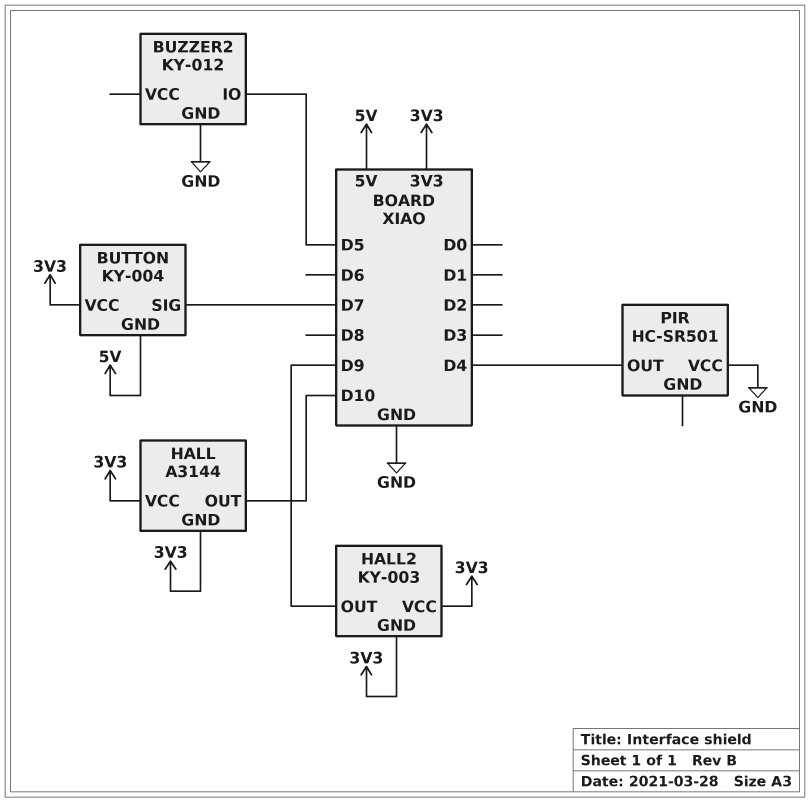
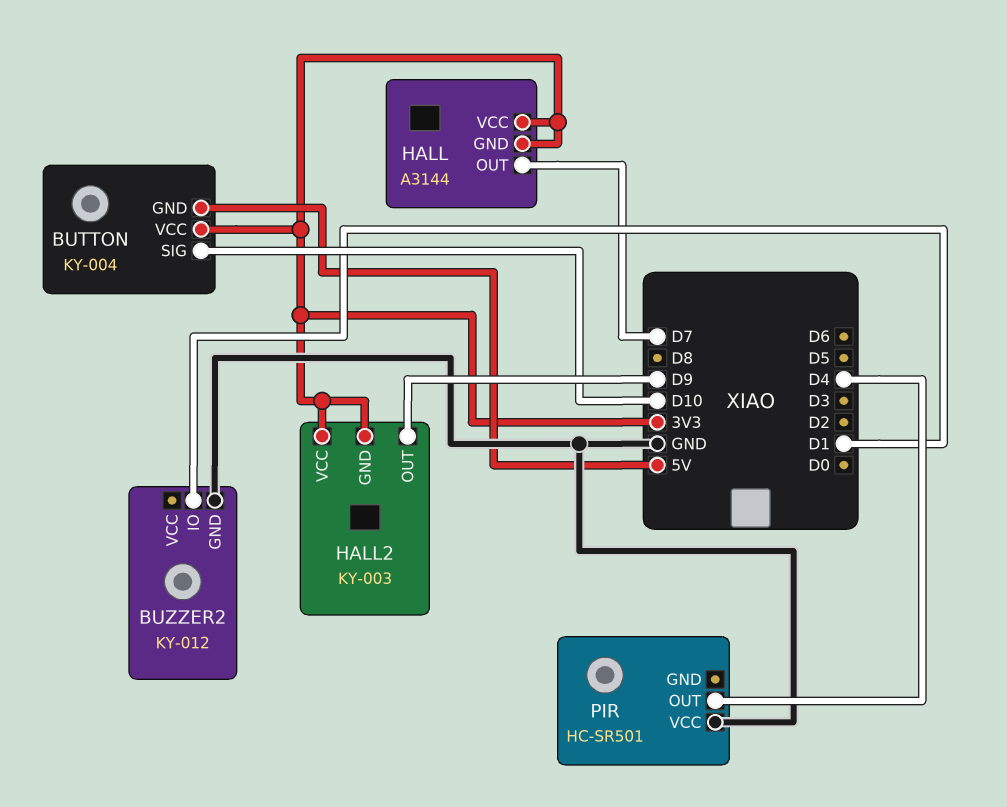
BUTTON pin SIG: D7 -> D10
BUZZER2 pin IO: D5 -> D1
HALL pin OUT: D10 -> D7

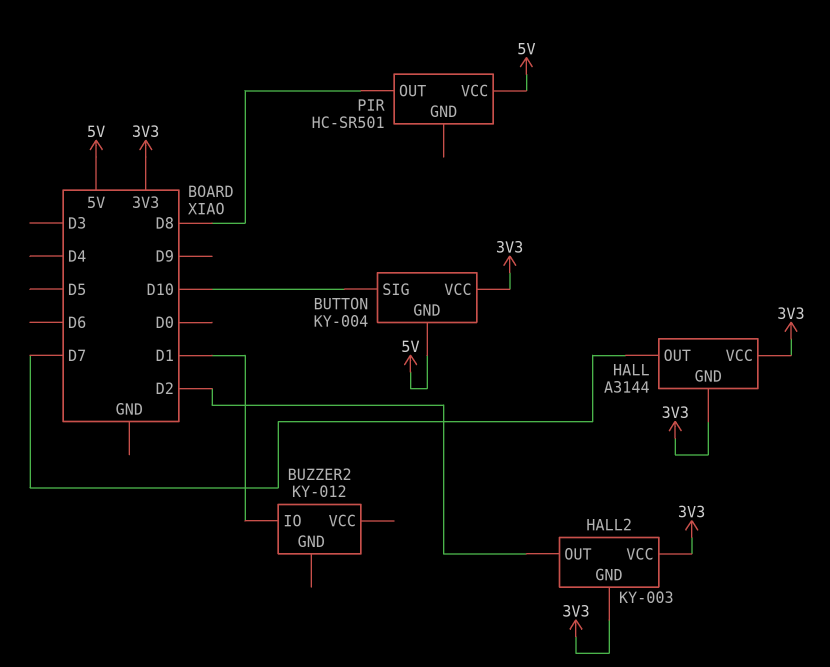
BUZZER2 pin GND: GND -> none
HALL2 pin OUT: D9 -> D2
PIR pin OUT: D4 -> D8
PIR pin VCC: GND -> 5V

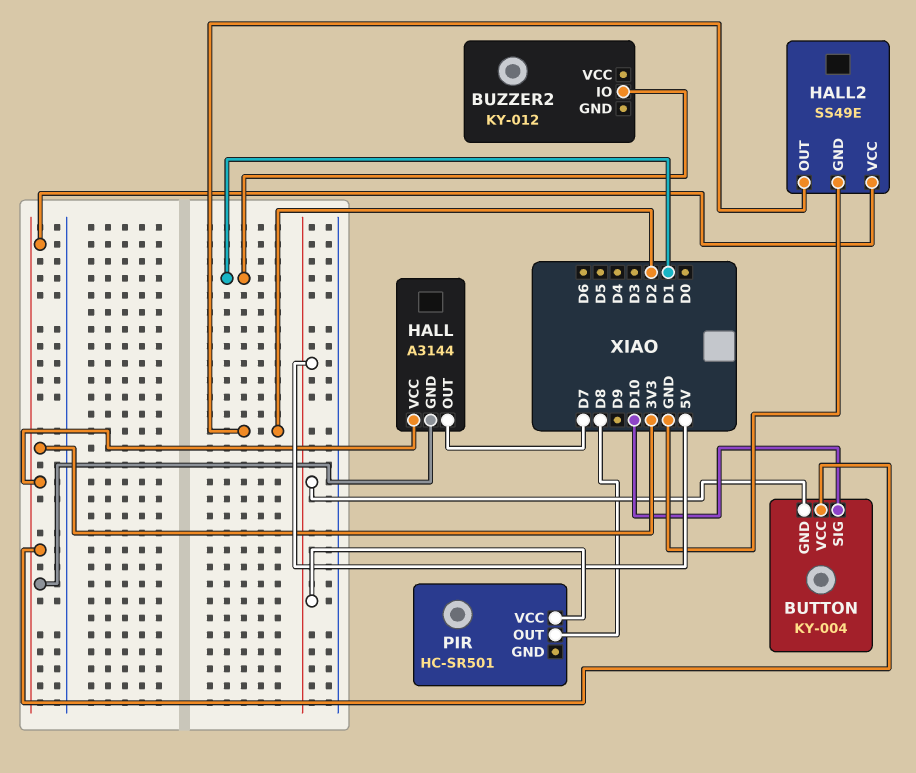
HALL2: KY-003 -> SS49E
HALL2 pin GND: 3V3 -> GND

